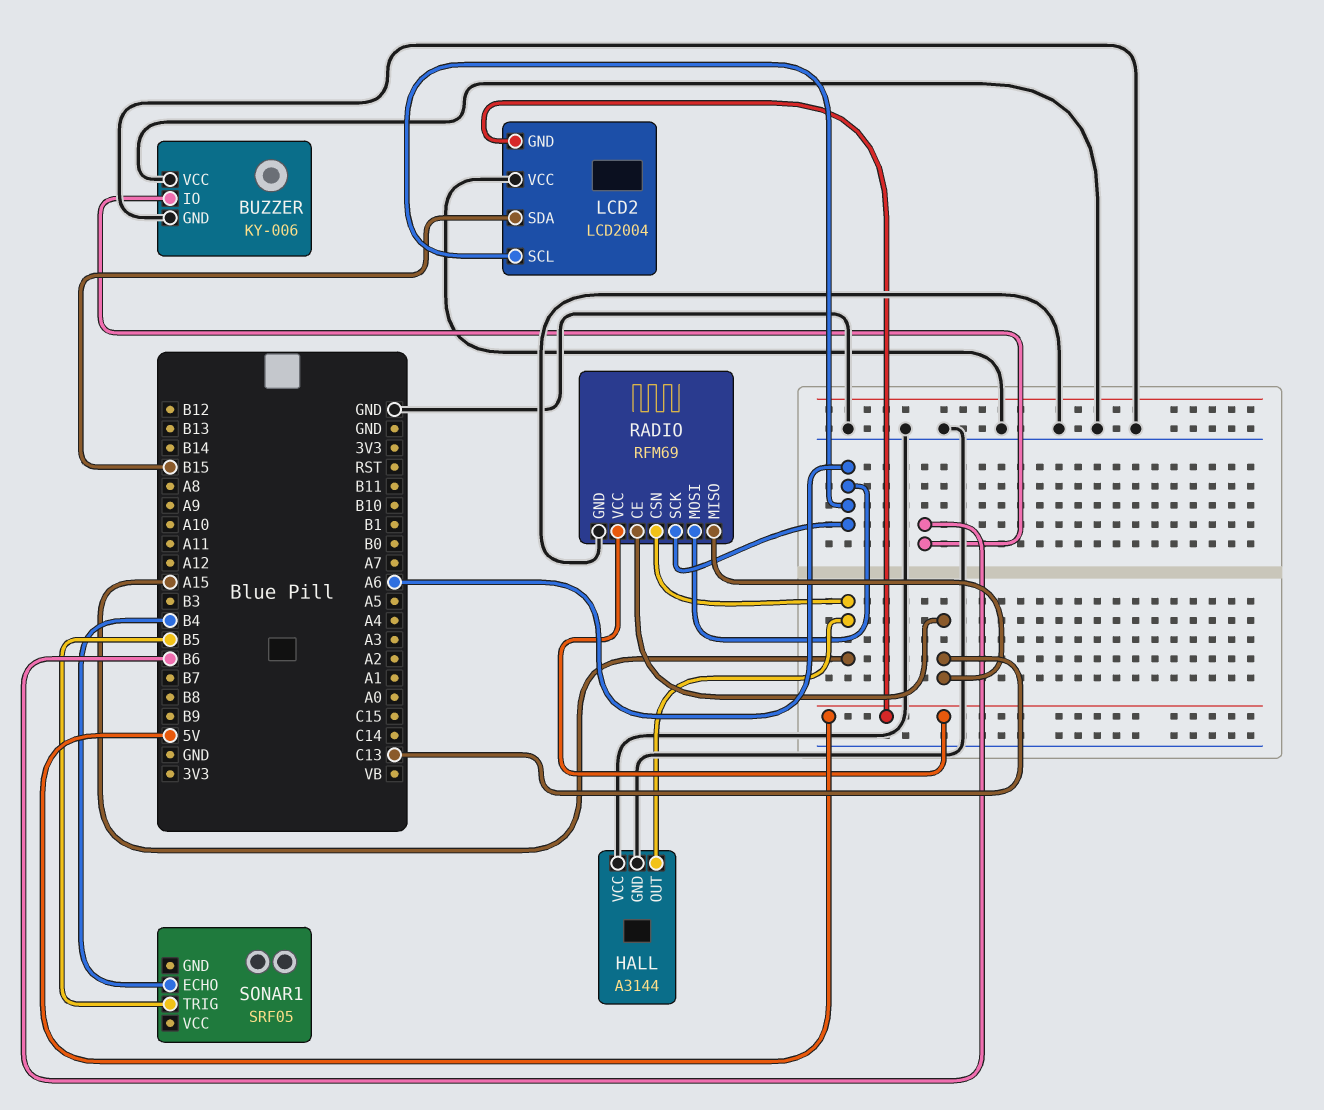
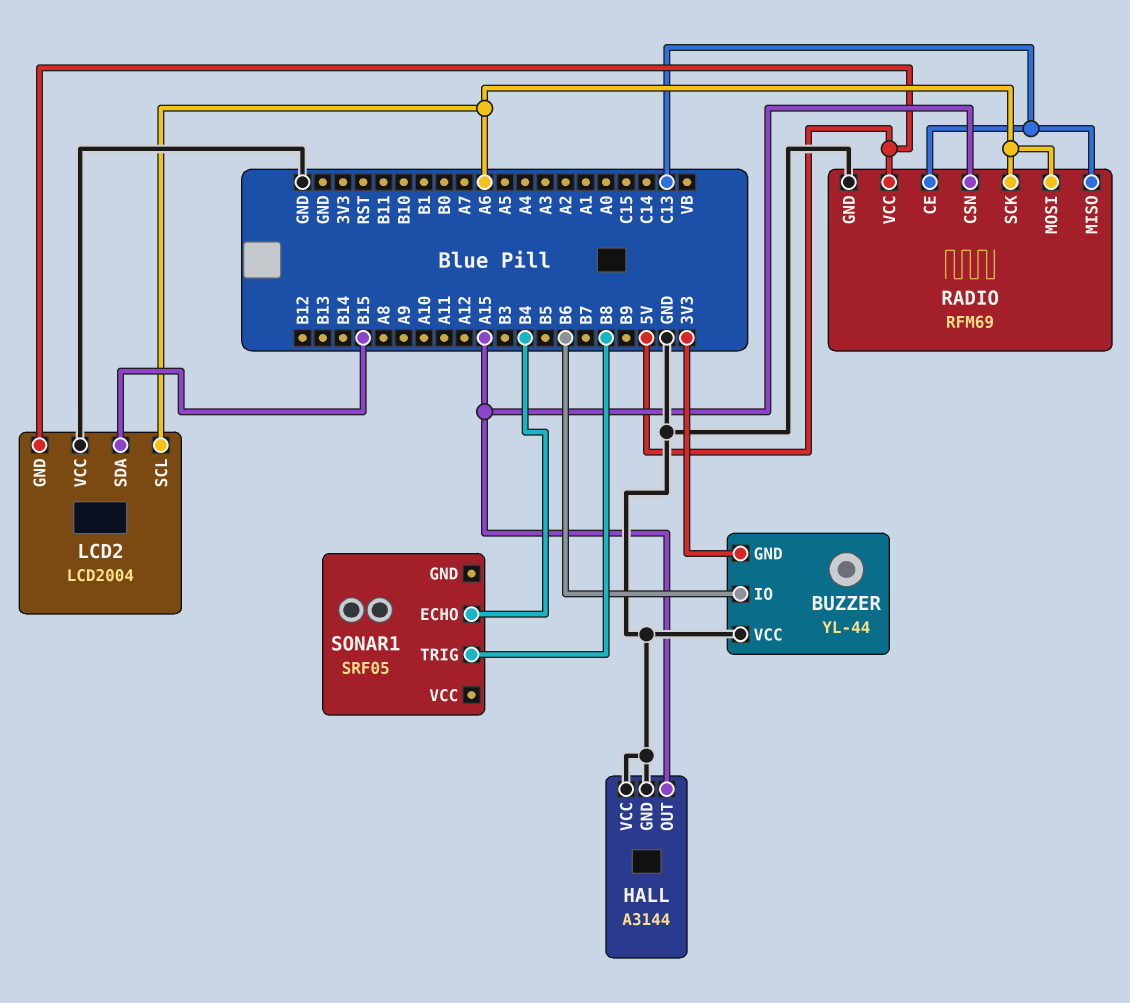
BUZZER: KY-006 -> YL-44
BUZZER pin GND: GND -> 3V3
SONAR1 pin TRIG: B5 -> B8

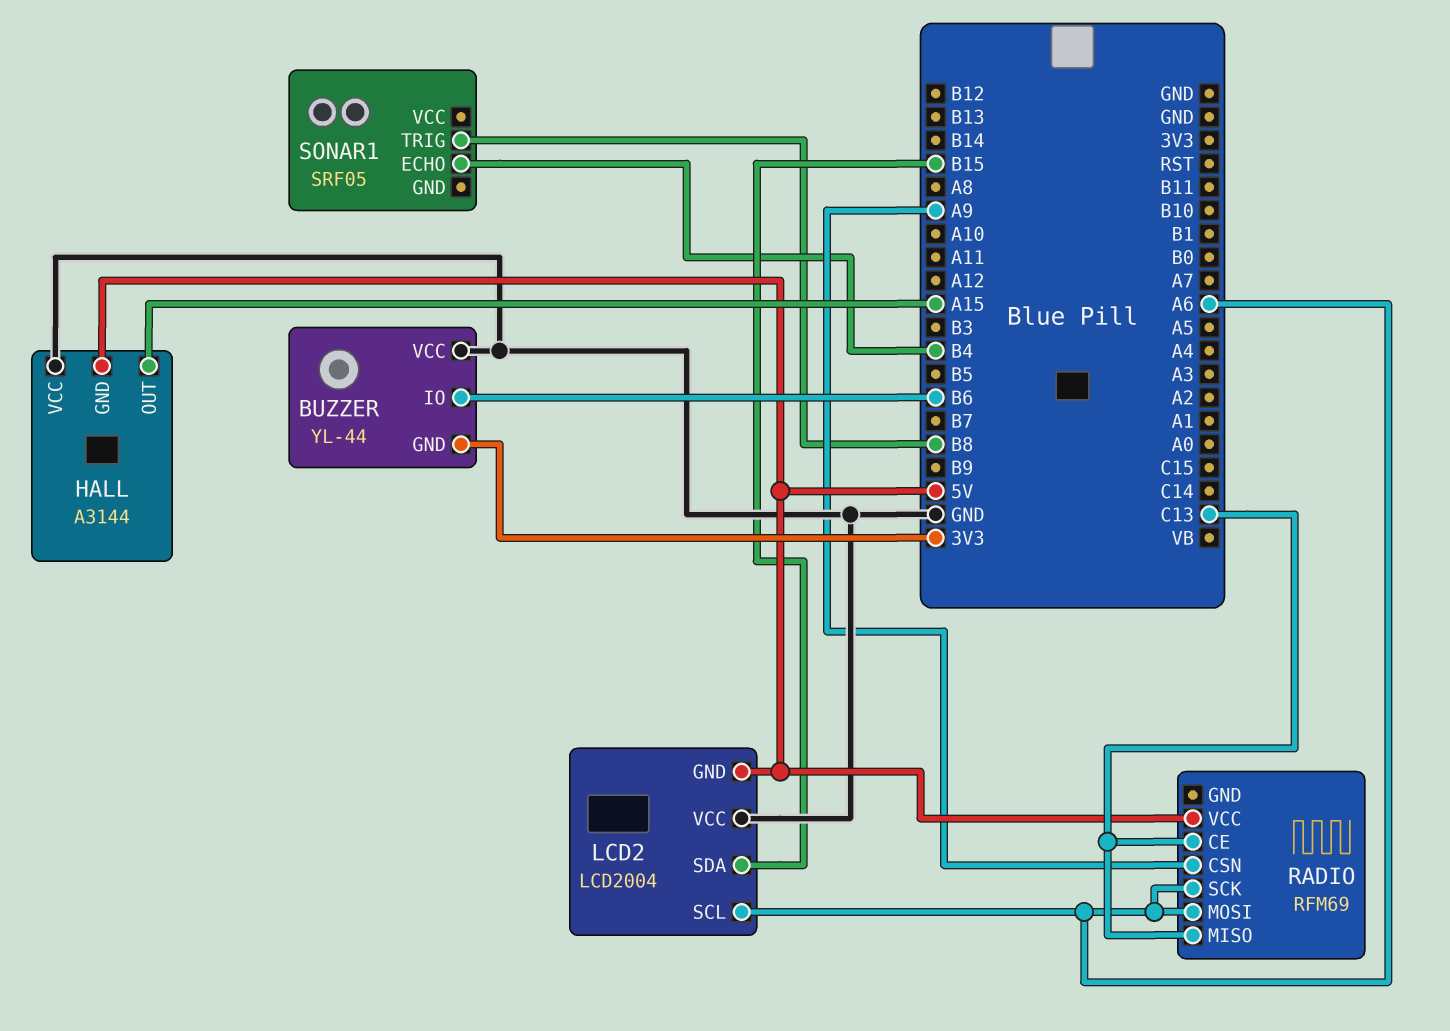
HALL pin GND: GND -> 5V
RADIO pin CSN: A15 -> A9
RADIO pin GND: GND -> none

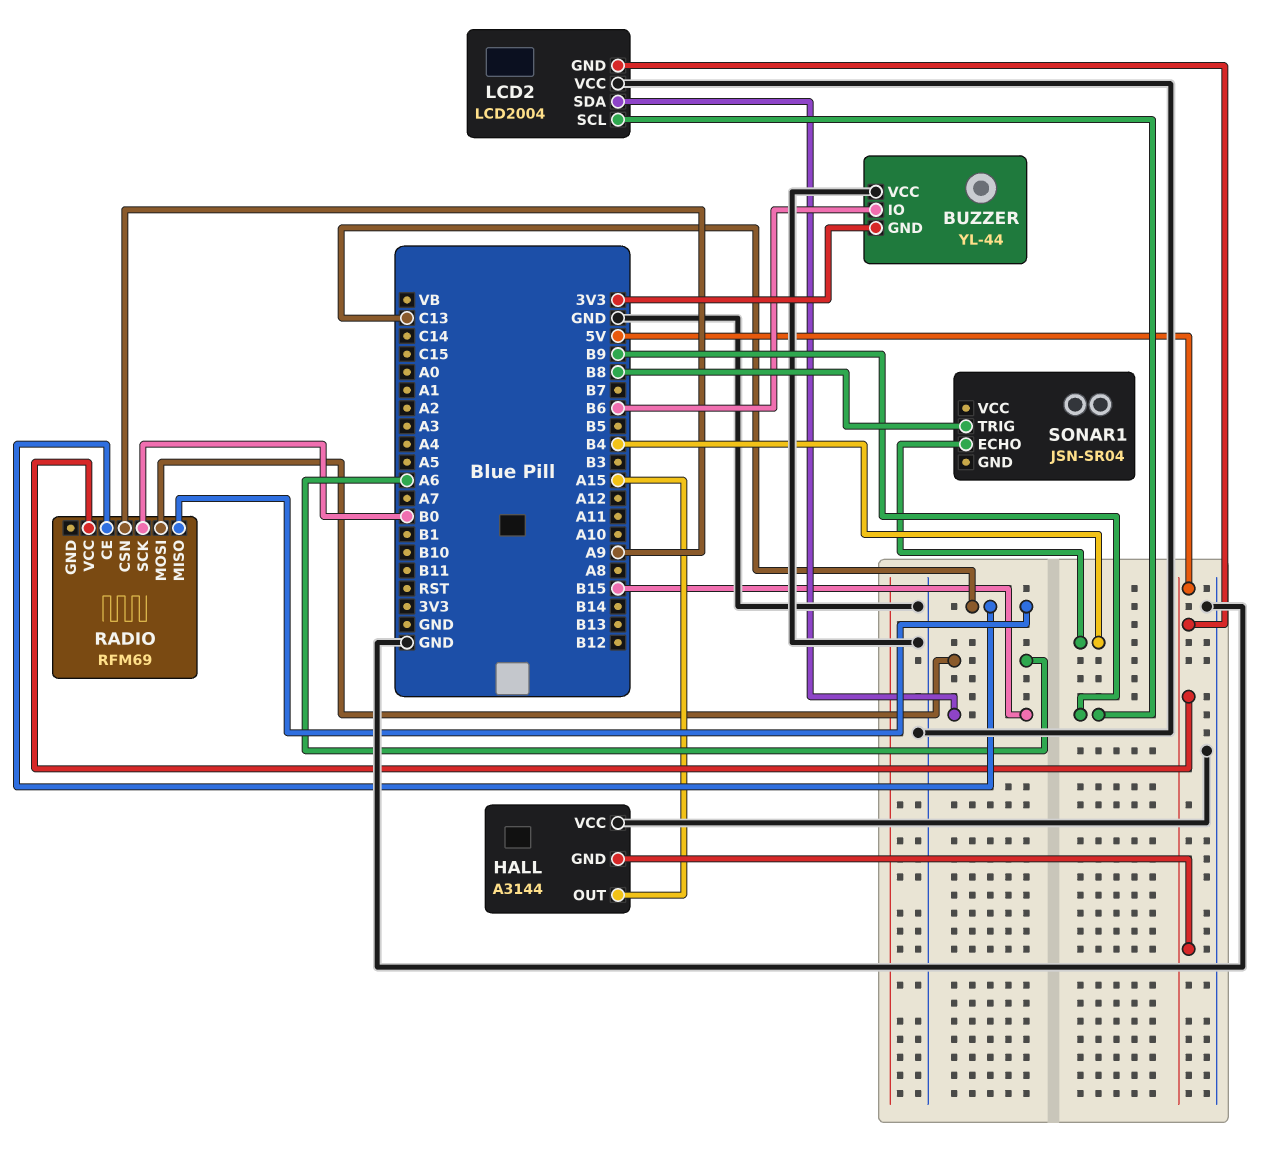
LCD2 pin SCL: A6 -> B9
RADIO pin SCK: A6 -> B0
SONAR1: SRF05 -> JSN-SR04

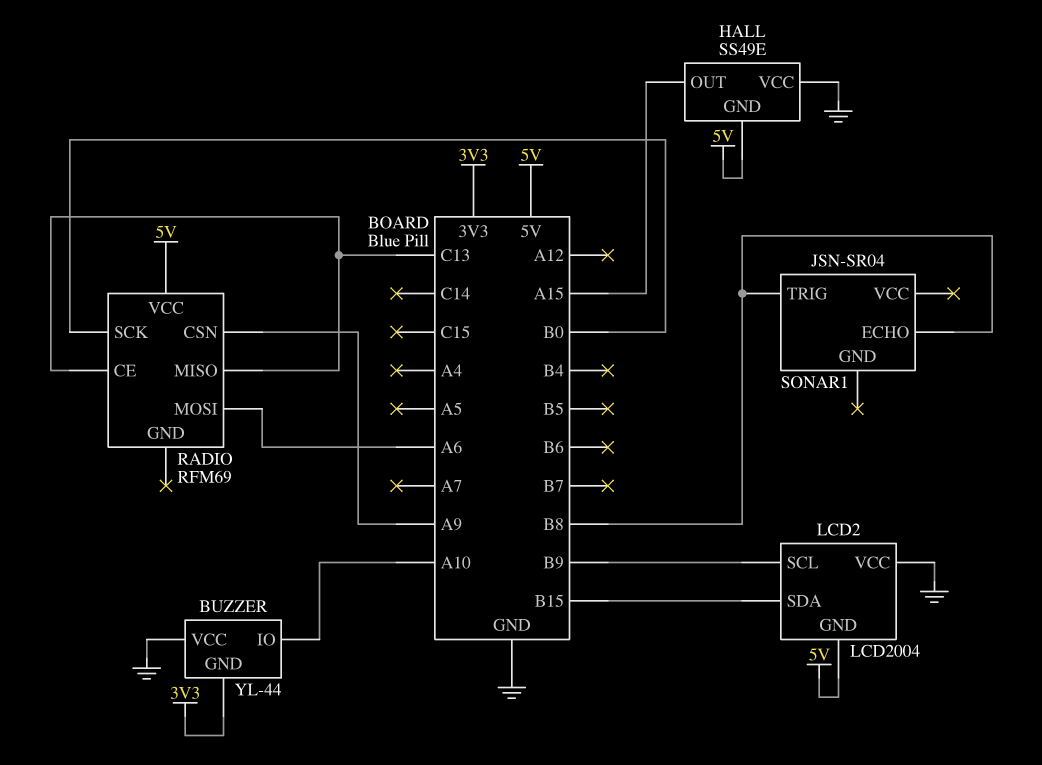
BUZZER pin IO: B6 -> A10
HALL: A3144 -> SS49E
SONAR1 pin ECHO: B4 -> B8

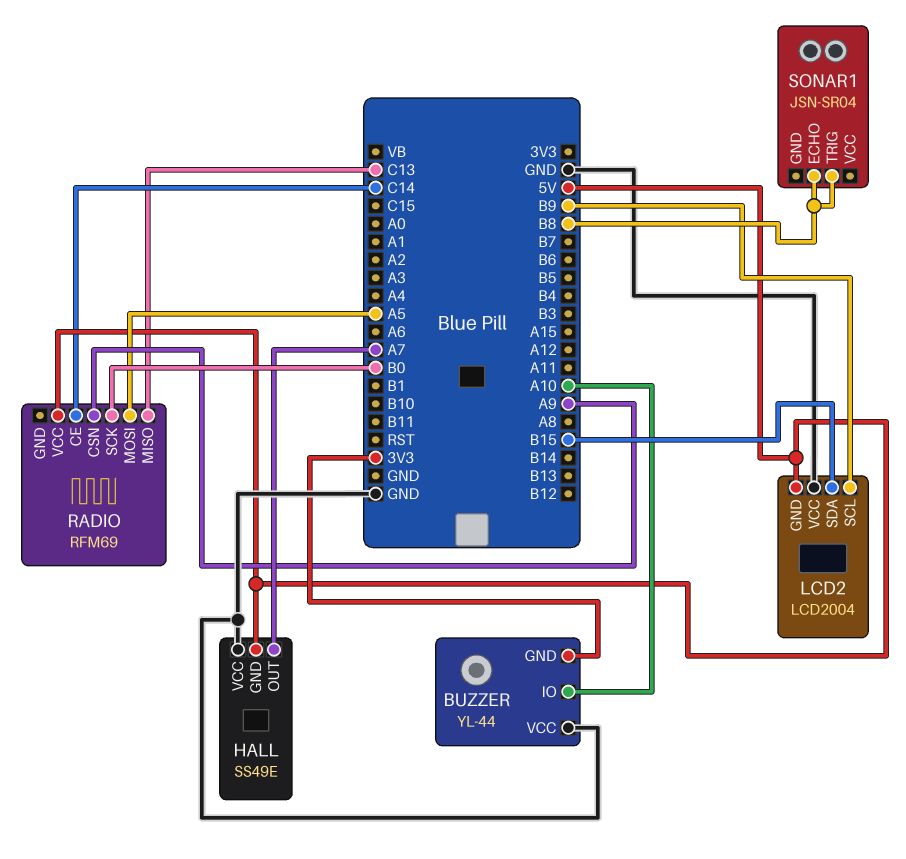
HALL pin OUT: A15 -> A7
RADIO pin CE: C13 -> C14
RADIO pin MOSI: A6 -> A5

